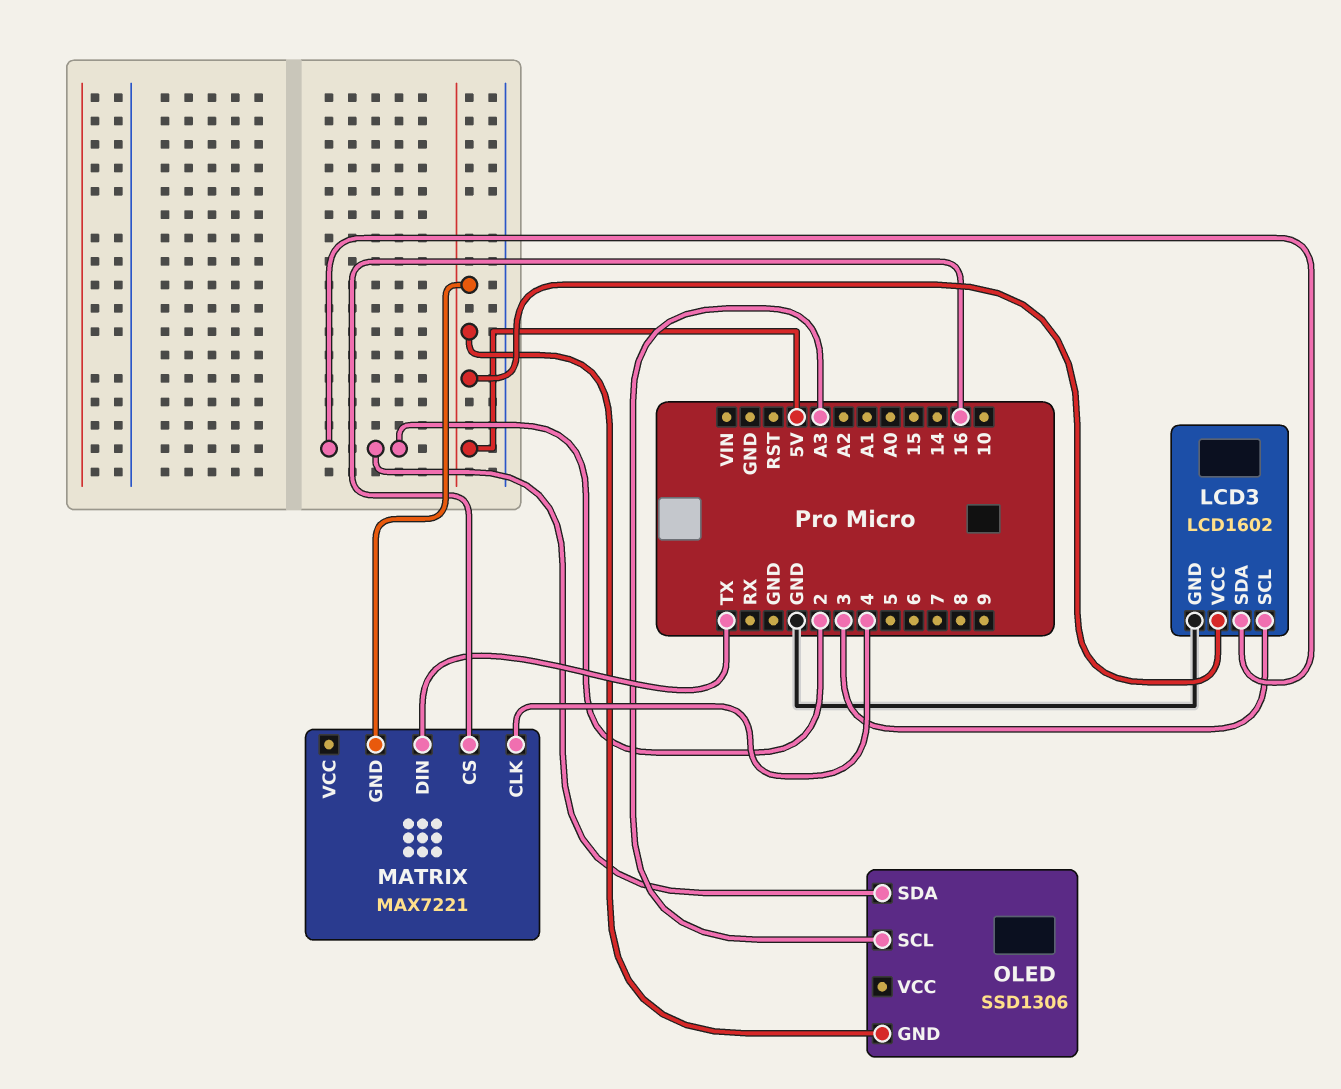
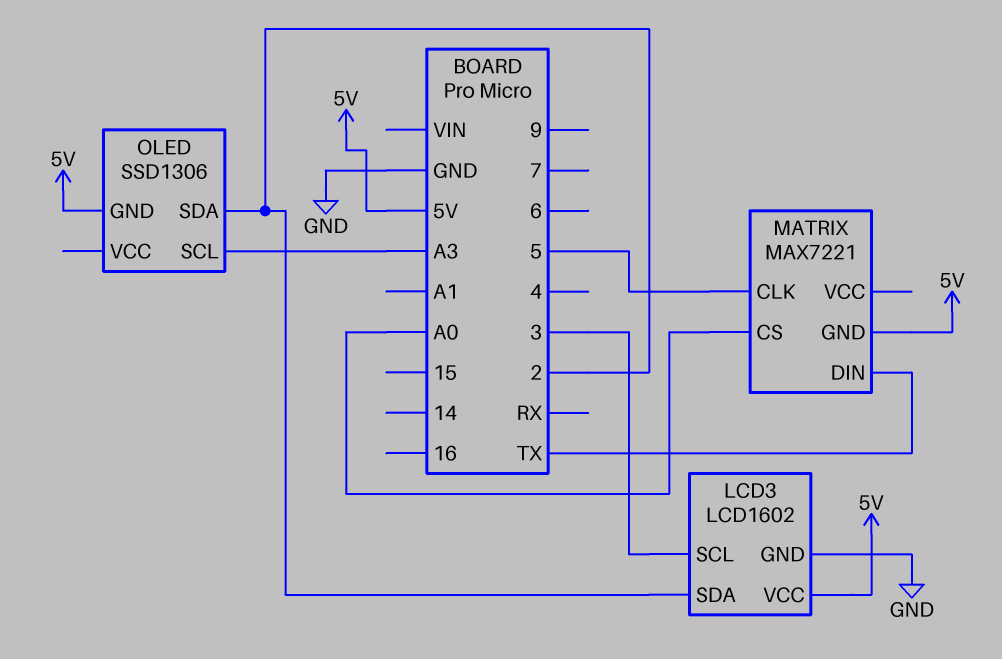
MATRIX pin CLK: 4 -> 5
MATRIX pin CS: 16 -> A0

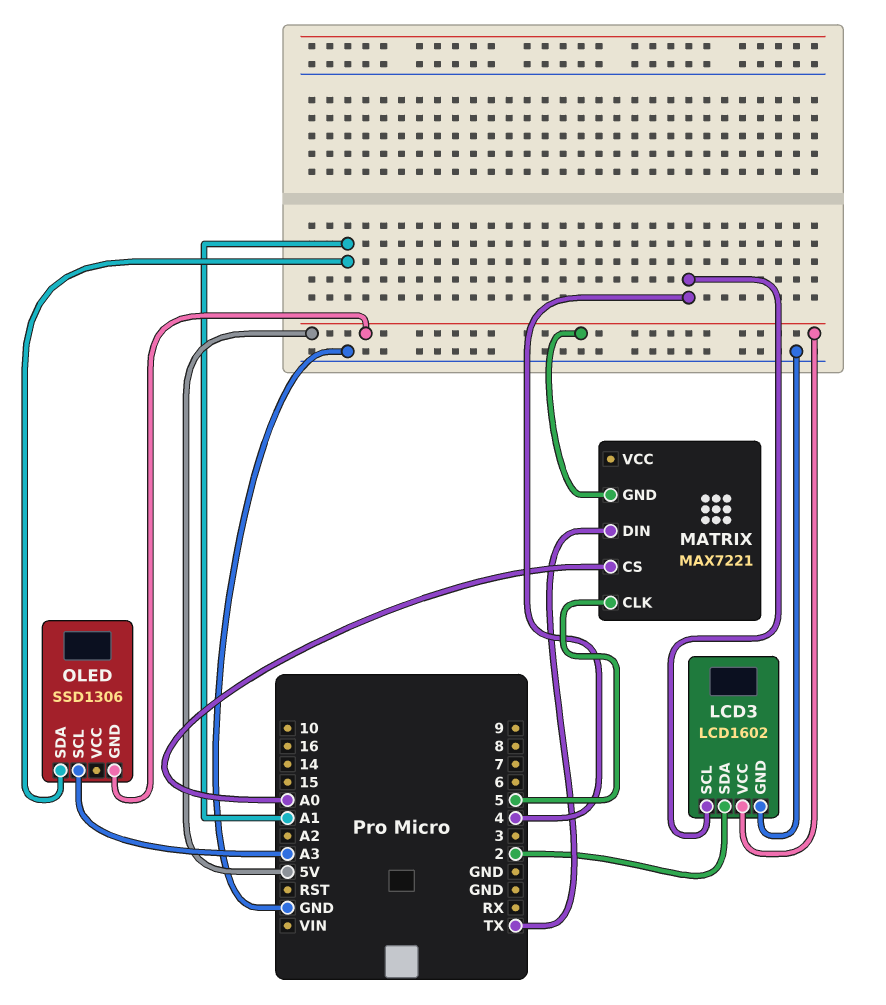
LCD3 pin SCL: 3 -> 4
OLED pin SDA: 2 -> A1

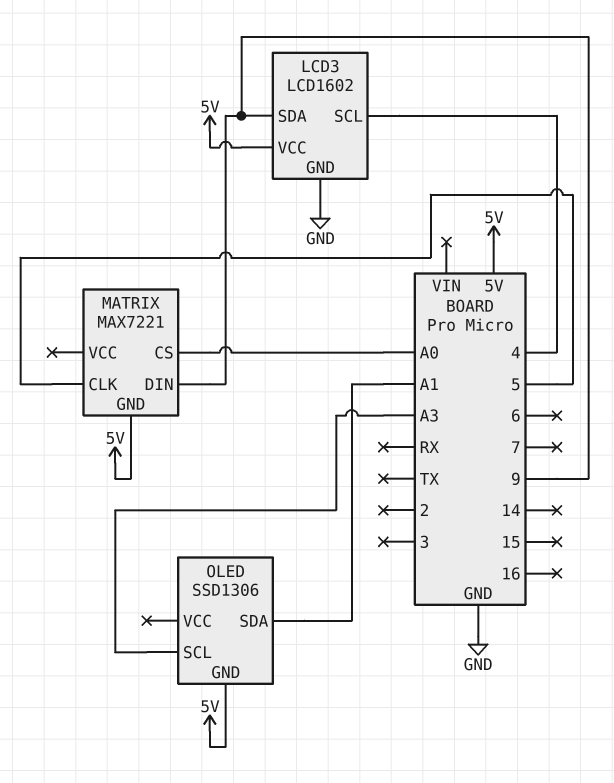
LCD3 pin SDA: 2 -> 9
MATRIX pin DIN: TX -> 9

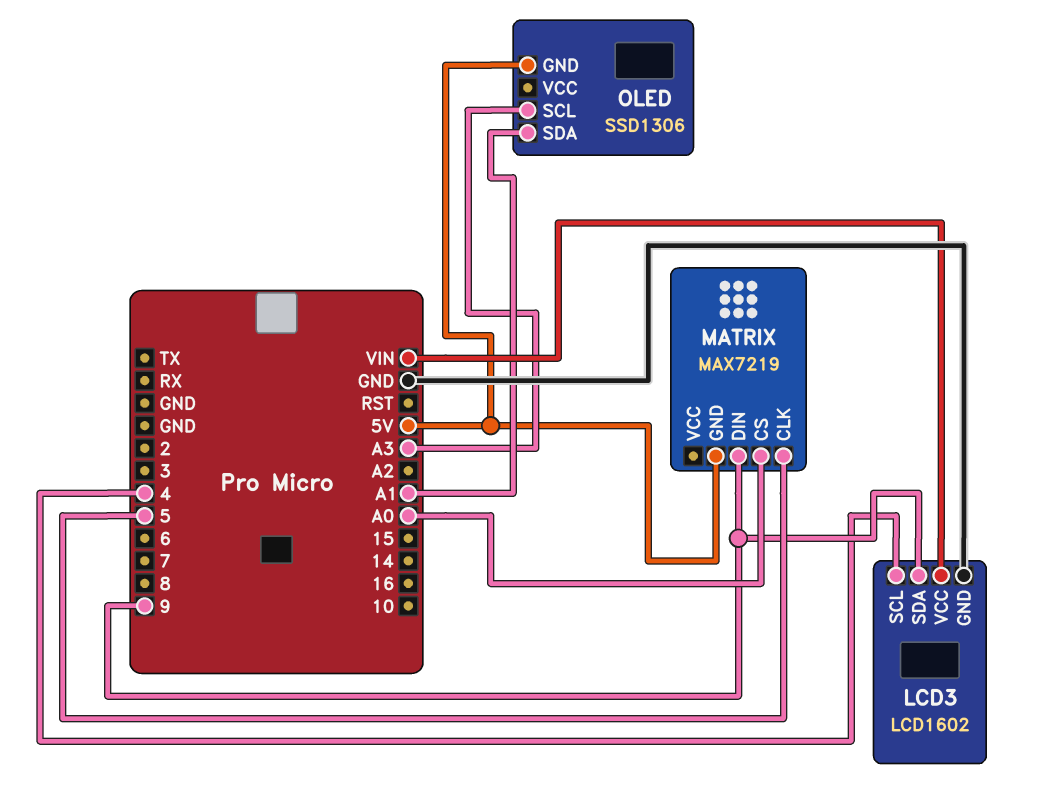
LCD3 pin VCC: 5V -> VIN
MATRIX: MAX7221 -> MAX7219

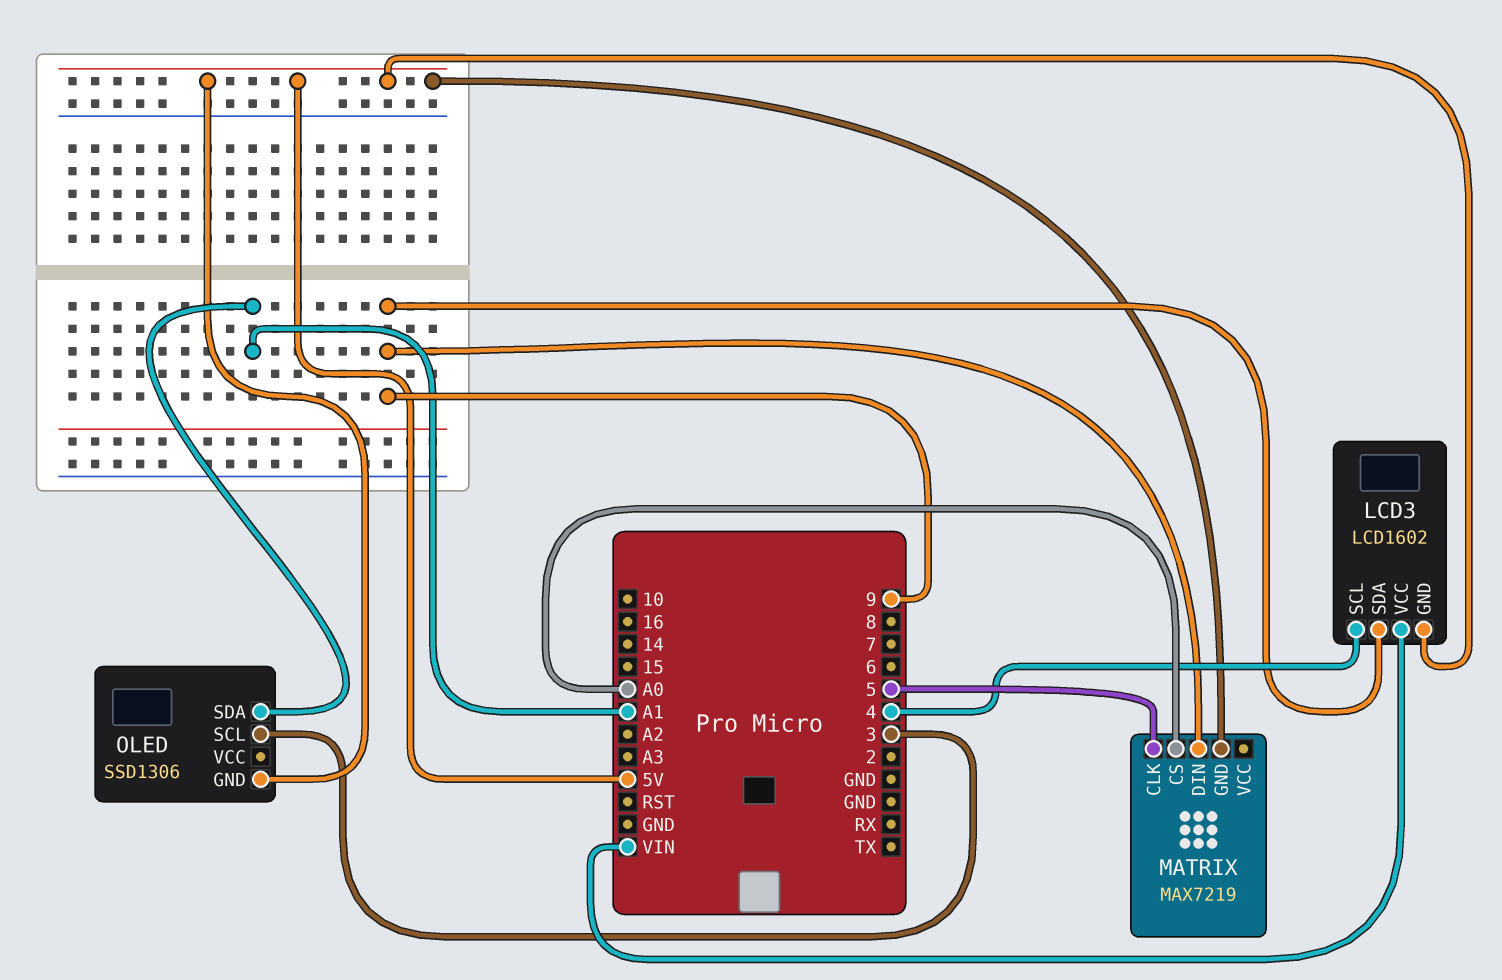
LCD3 pin GND: GND -> 5V
OLED pin SCL: A3 -> 3

